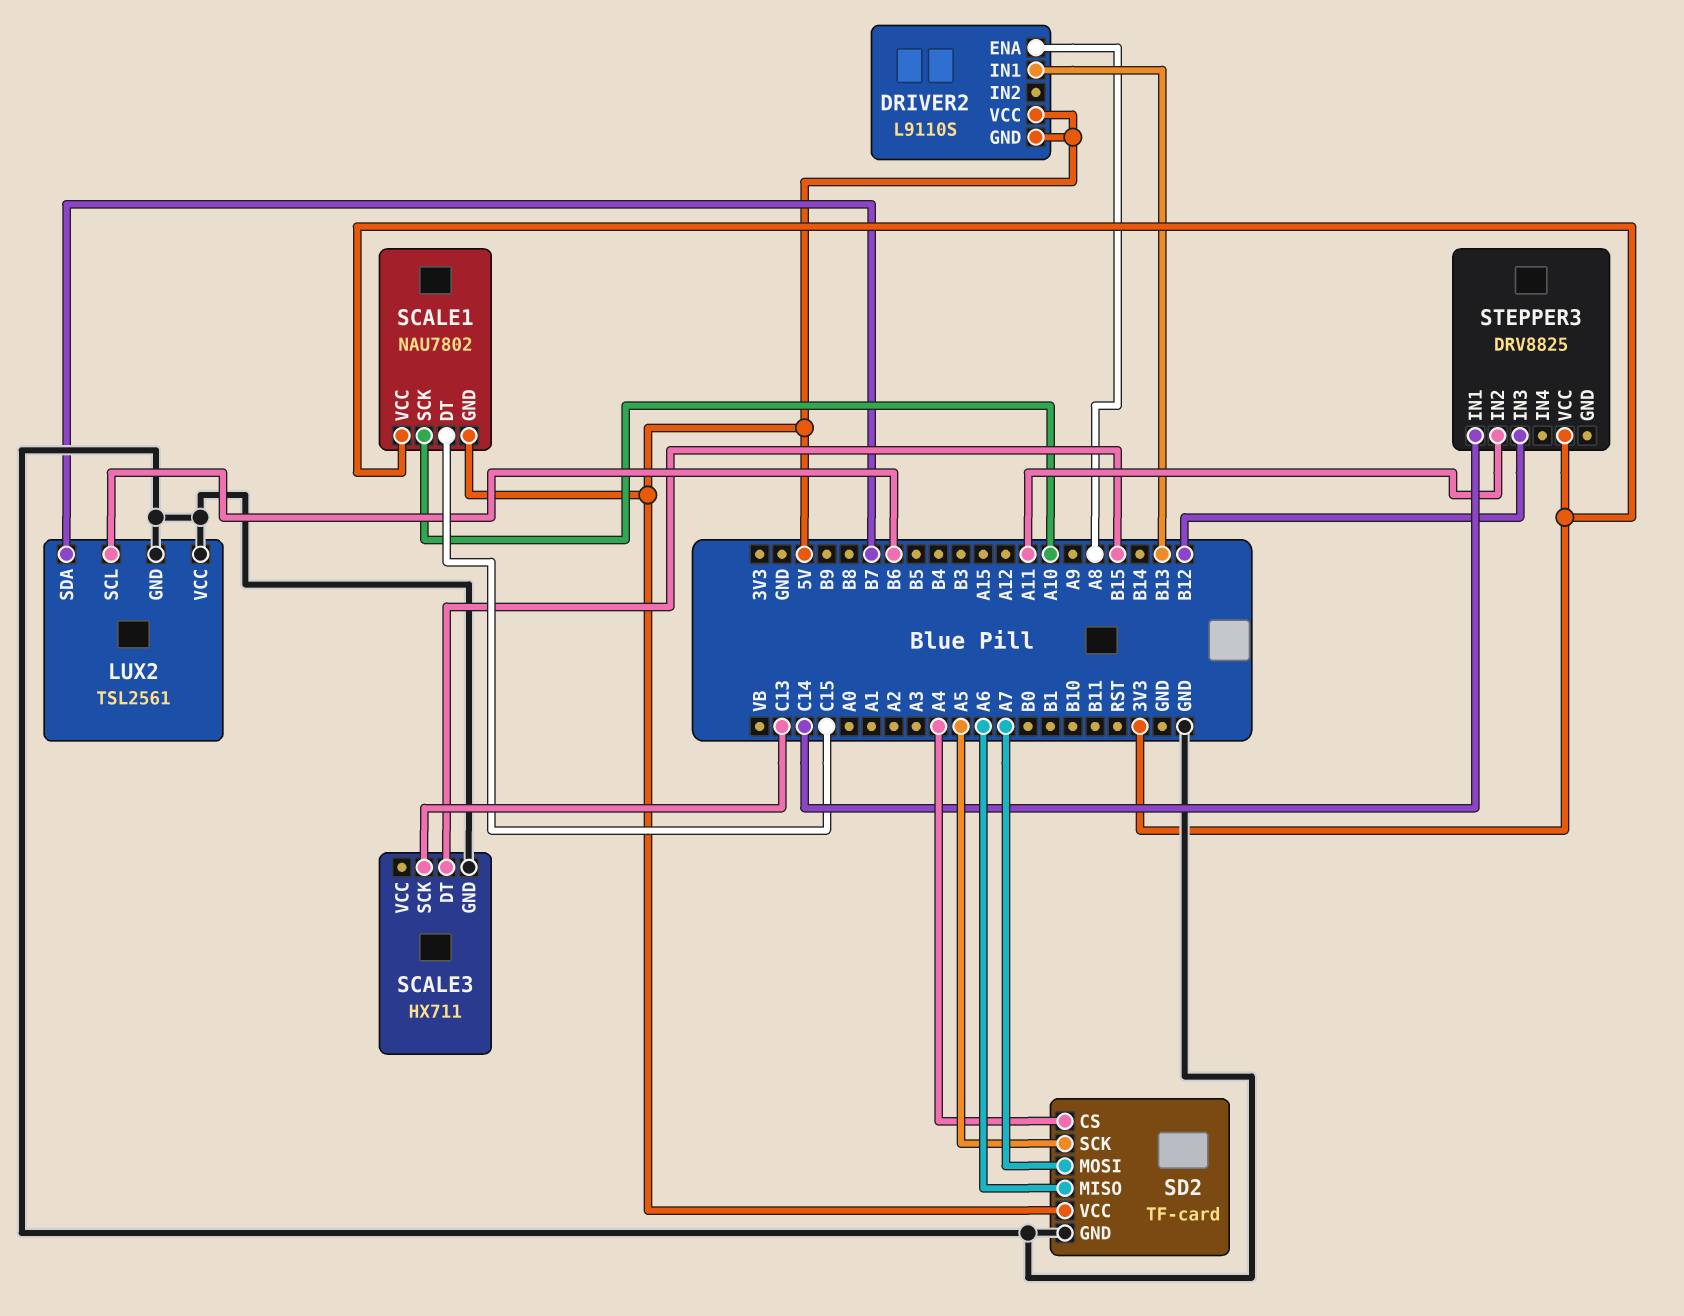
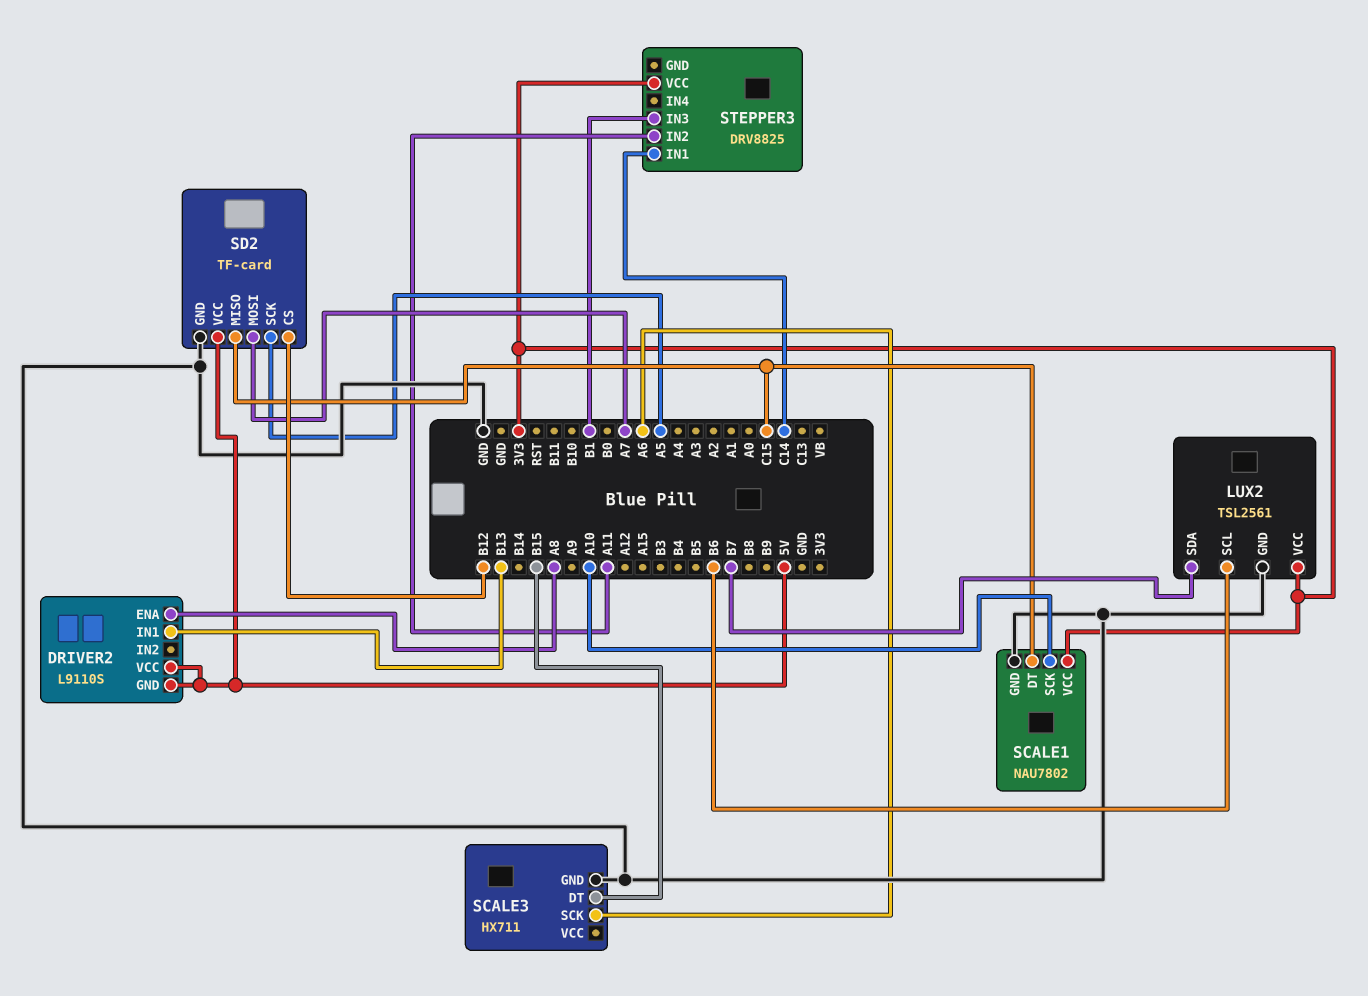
LUX2 pin VCC: GND -> 3V3
SCALE1 pin GND: 5V -> GND
SCALE3 pin SCK: C13 -> A6
SD2 pin CS: A4 -> B12
SD2 pin MISO: A6 -> C15
STEPPER3 pin IN3: B12 -> B1

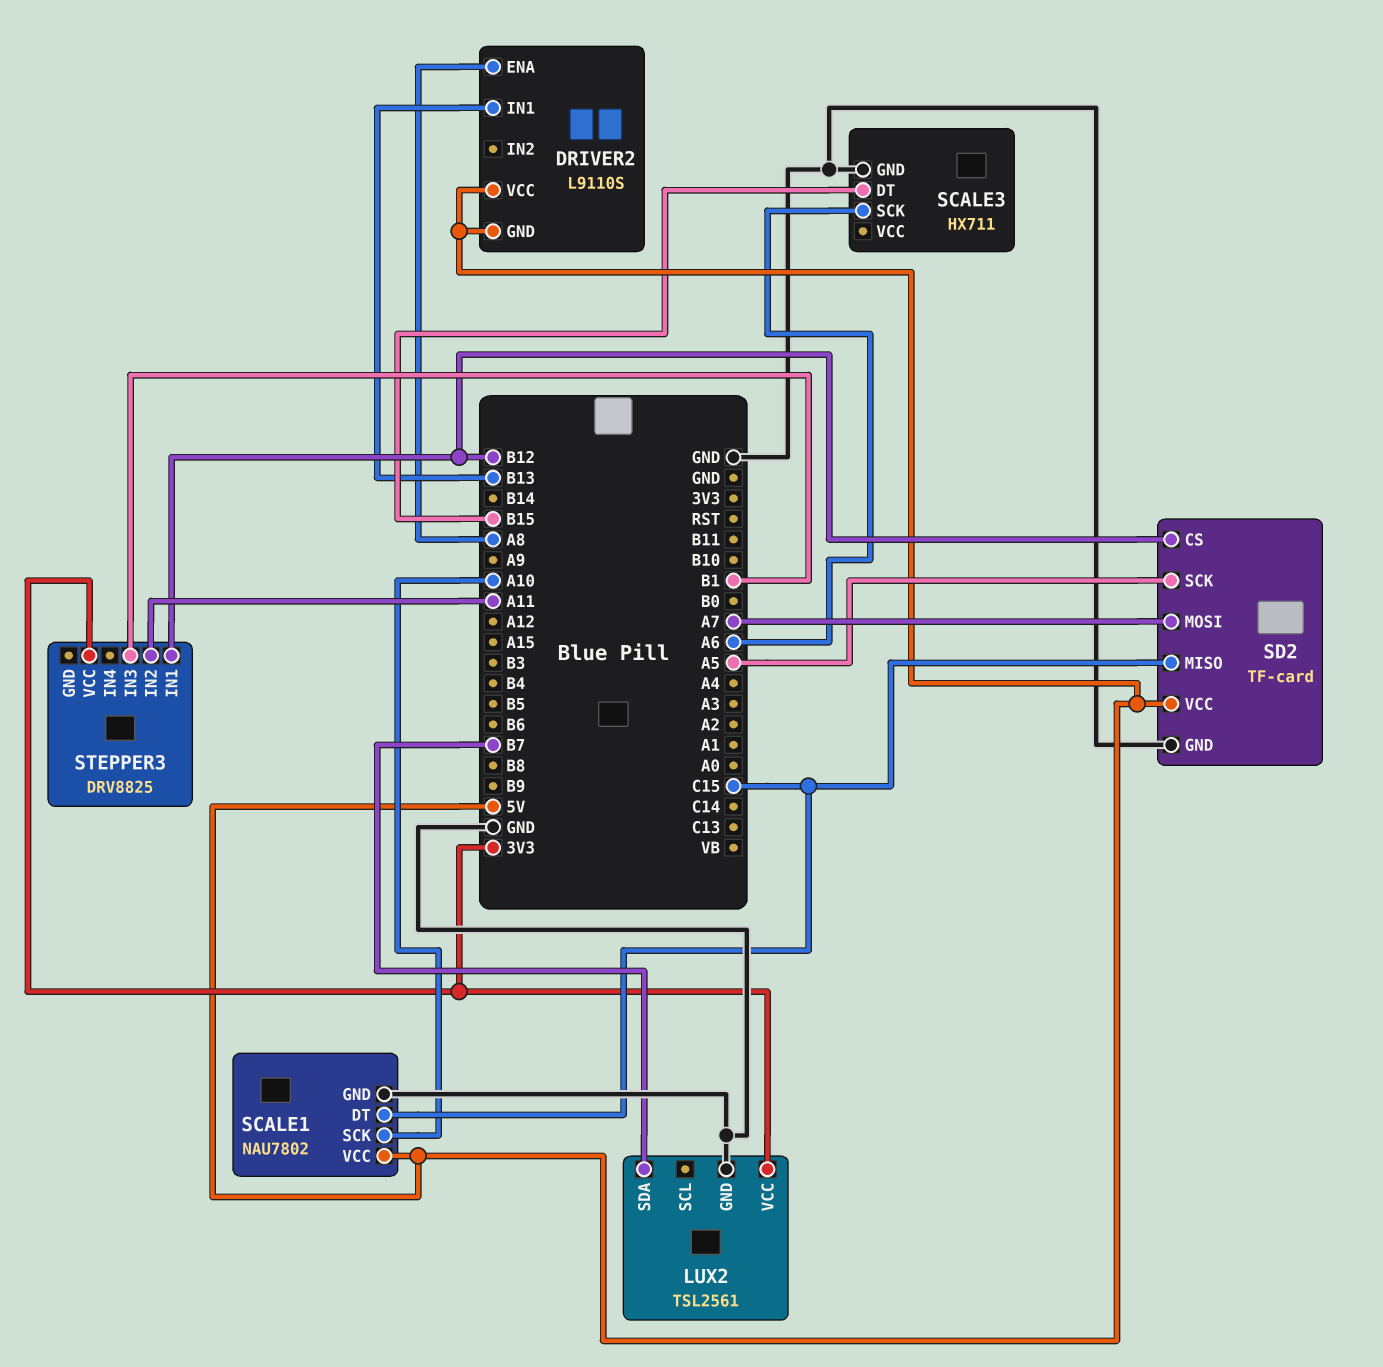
LUX2 pin SCL: B6 -> none
SCALE1 pin VCC: 3V3 -> 5V
STEPPER3 pin IN1: C14 -> B12

